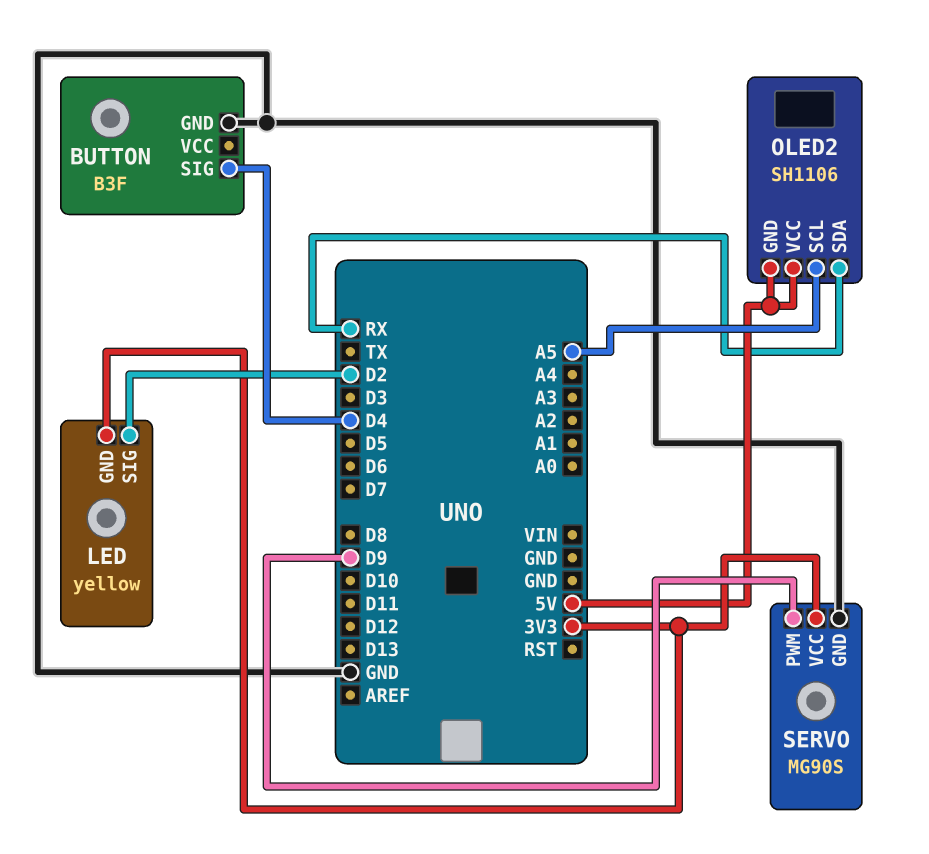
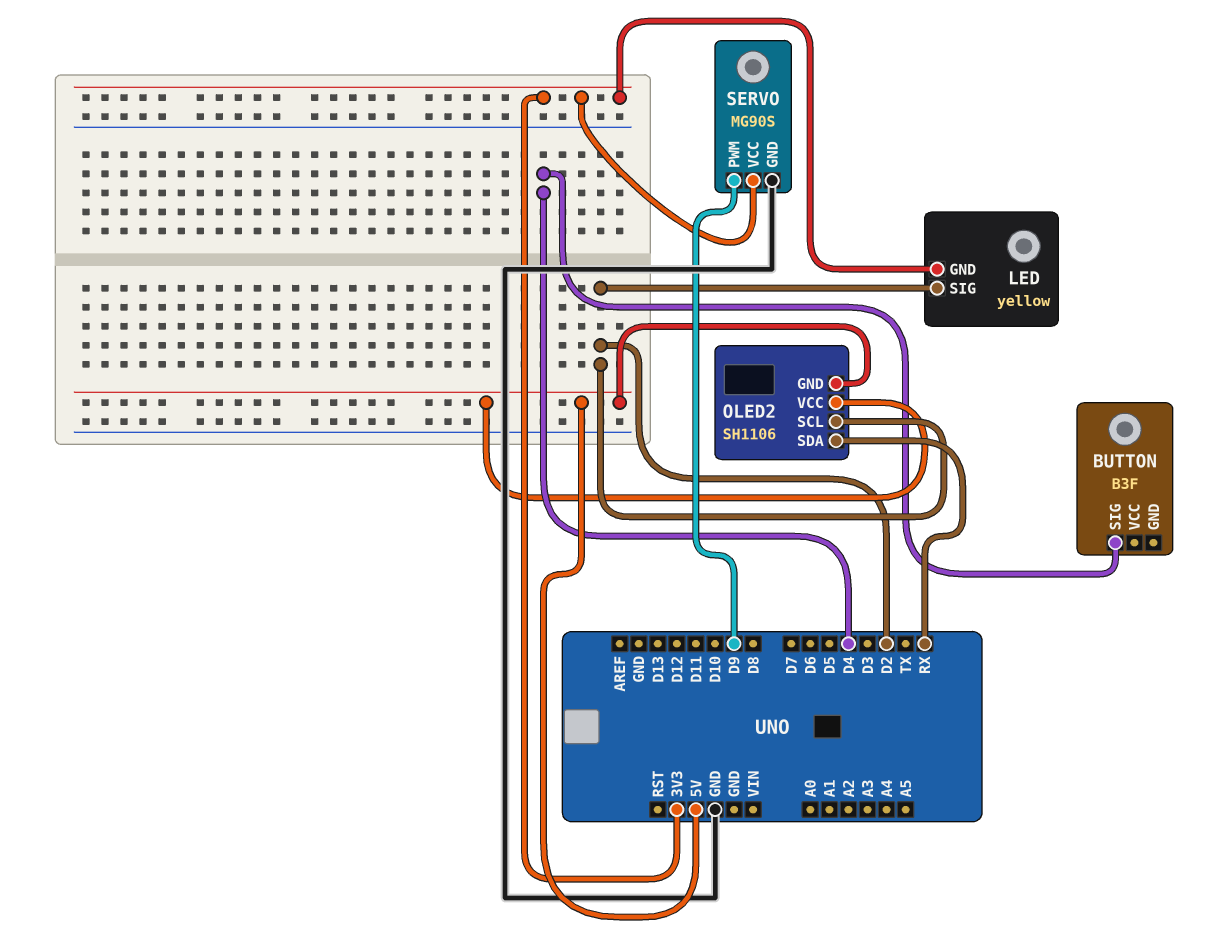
BUTTON pin GND: GND -> none
OLED2 pin SCL: A5 -> D2

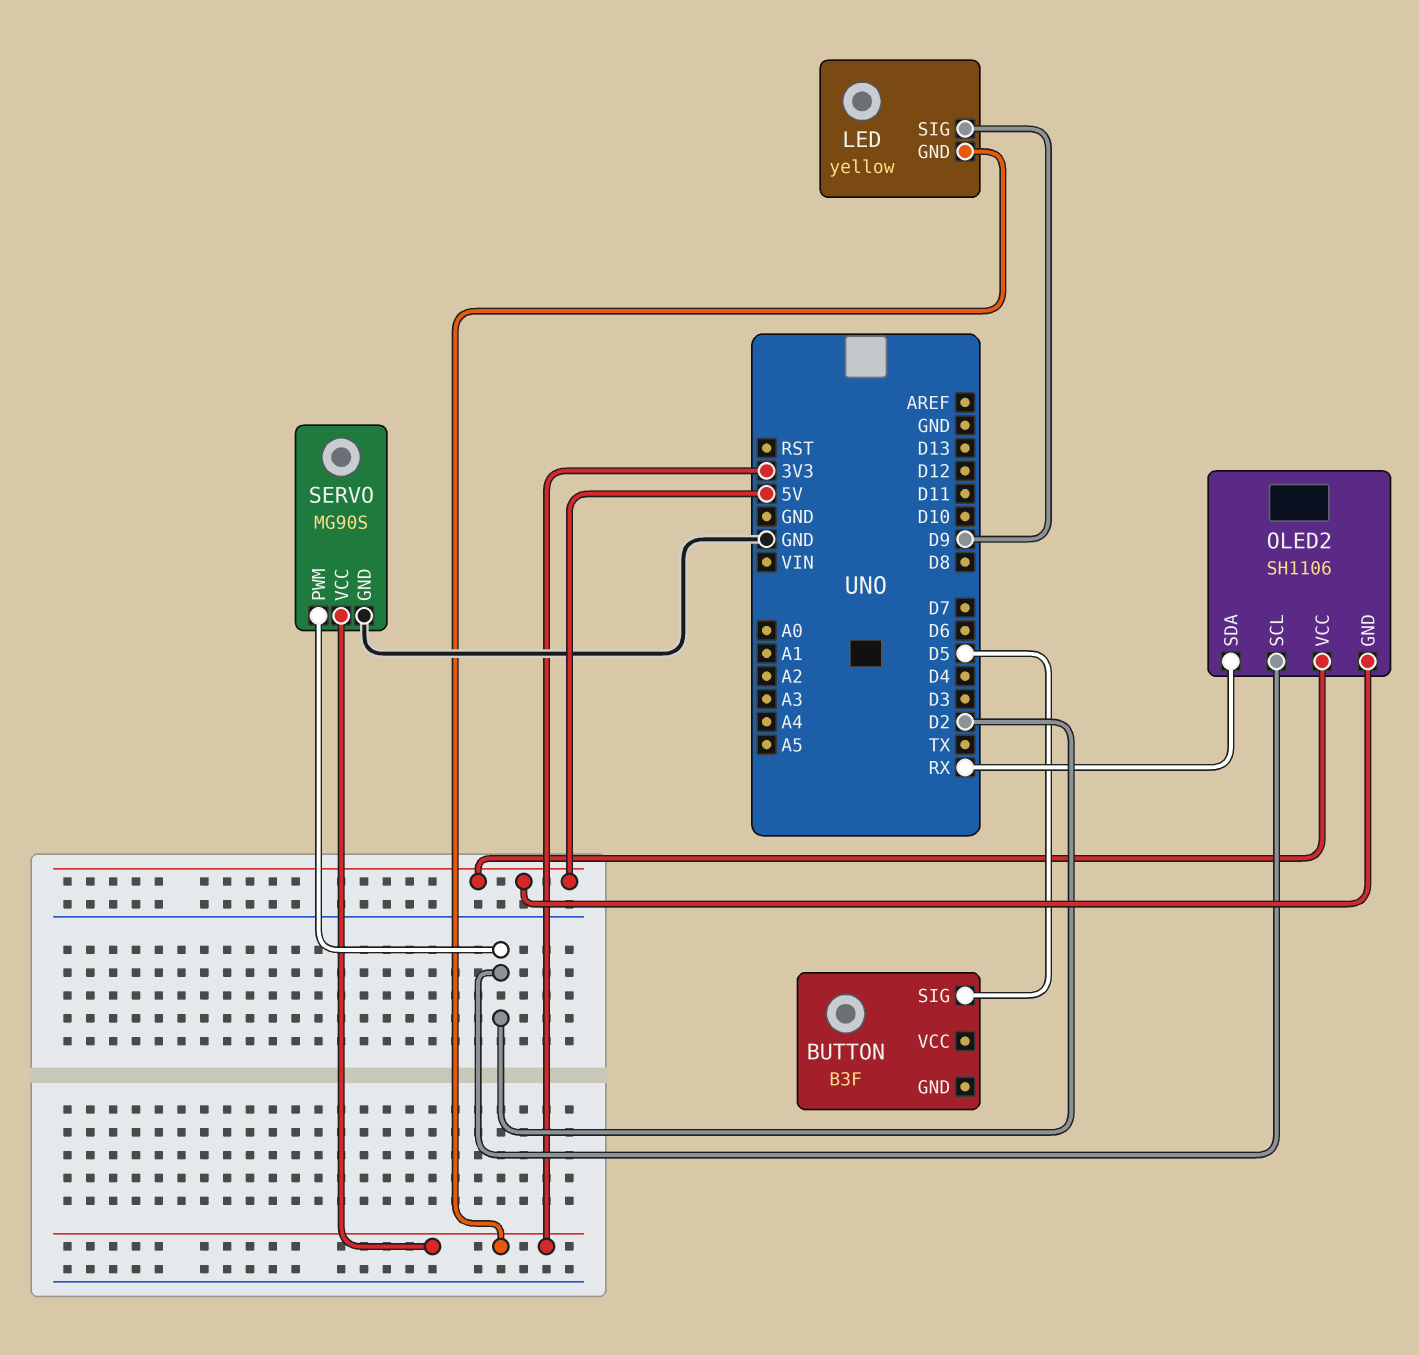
BUTTON pin SIG: D4 -> D5
LED pin SIG: D2 -> D9
SERVO pin PWM: D9 -> D2

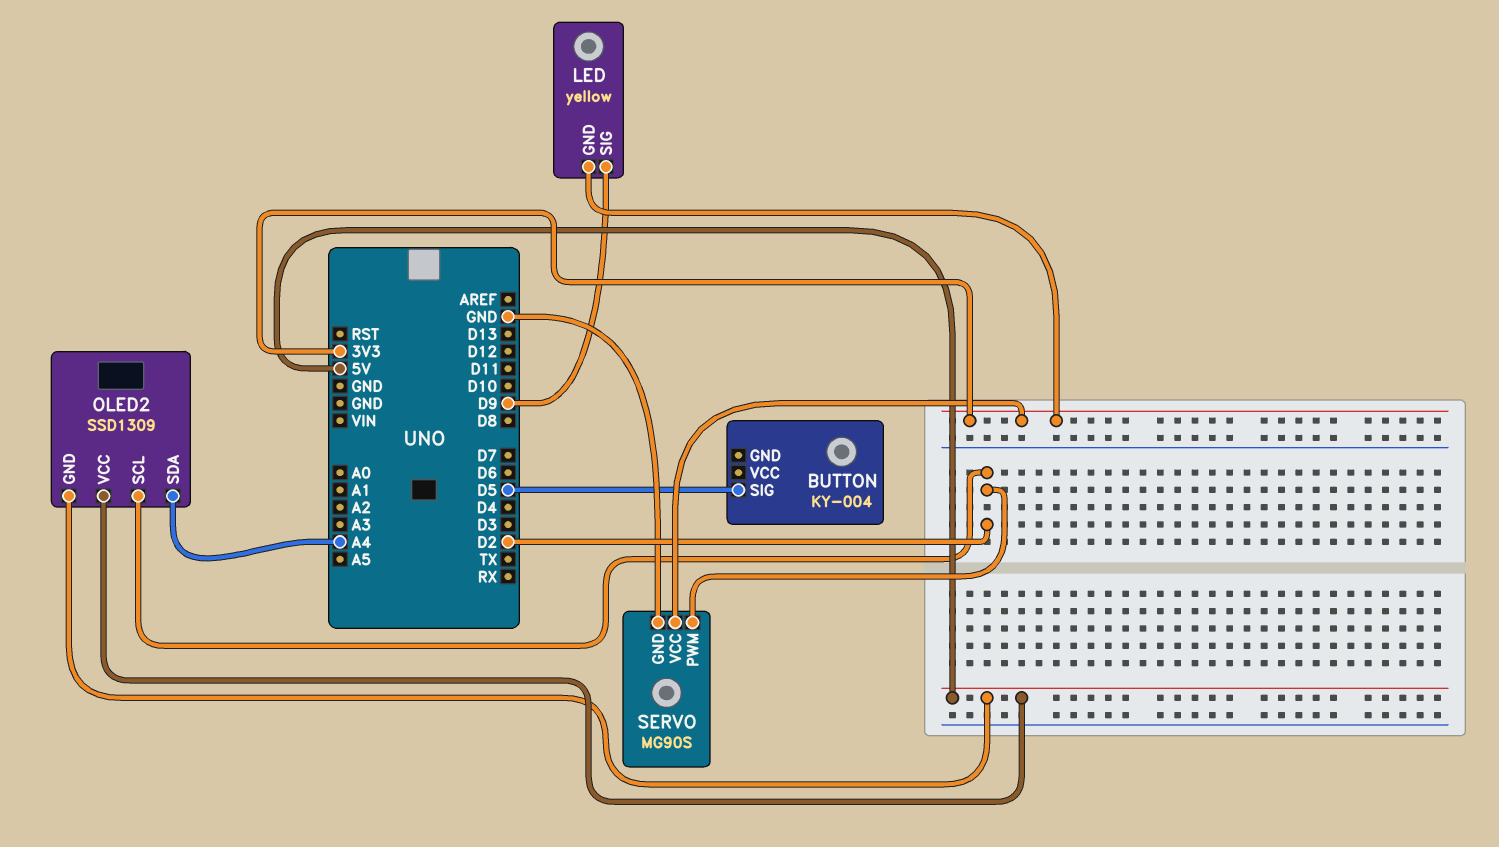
BUTTON: B3F -> KY-004
OLED2: SH1106 -> SSD1309
OLED2 pin SDA: RX -> A4

